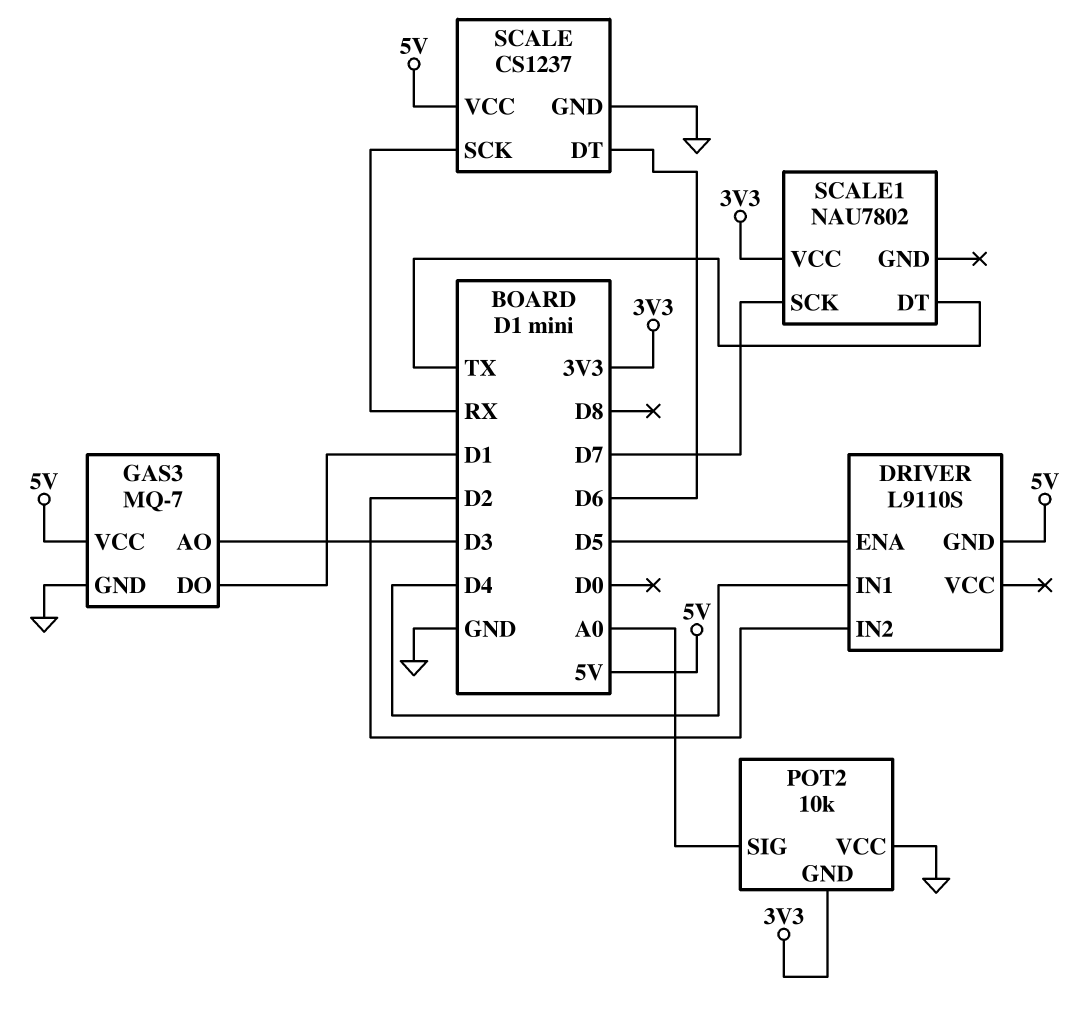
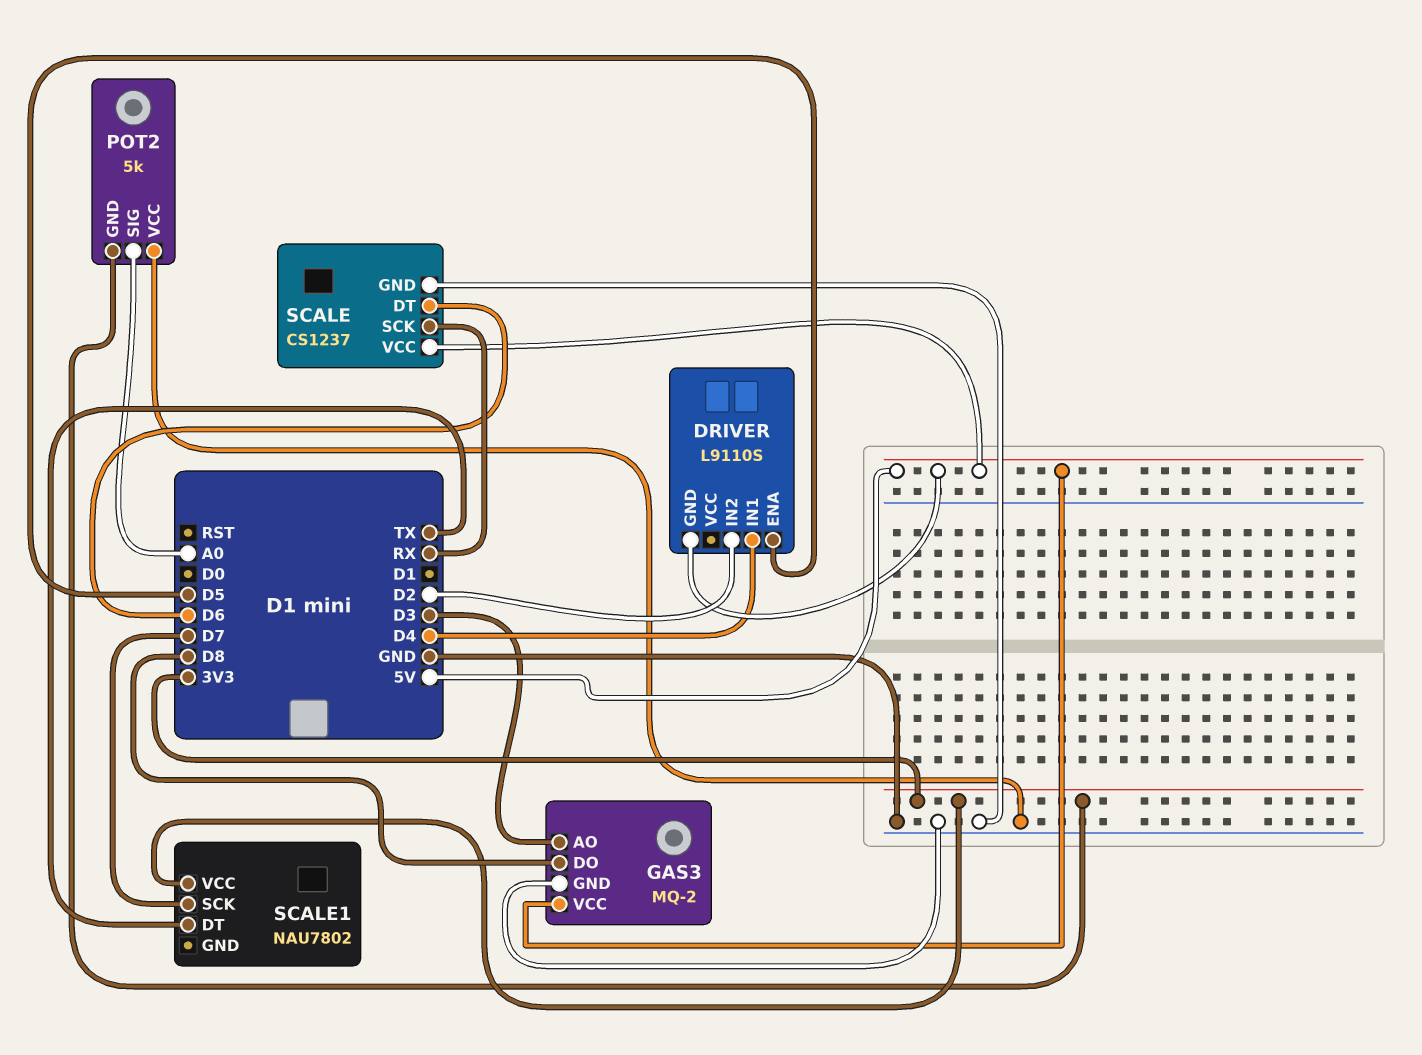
GAS3: MQ-7 -> MQ-2
GAS3 pin DO: D1 -> D8
POT2: 10k -> 5k

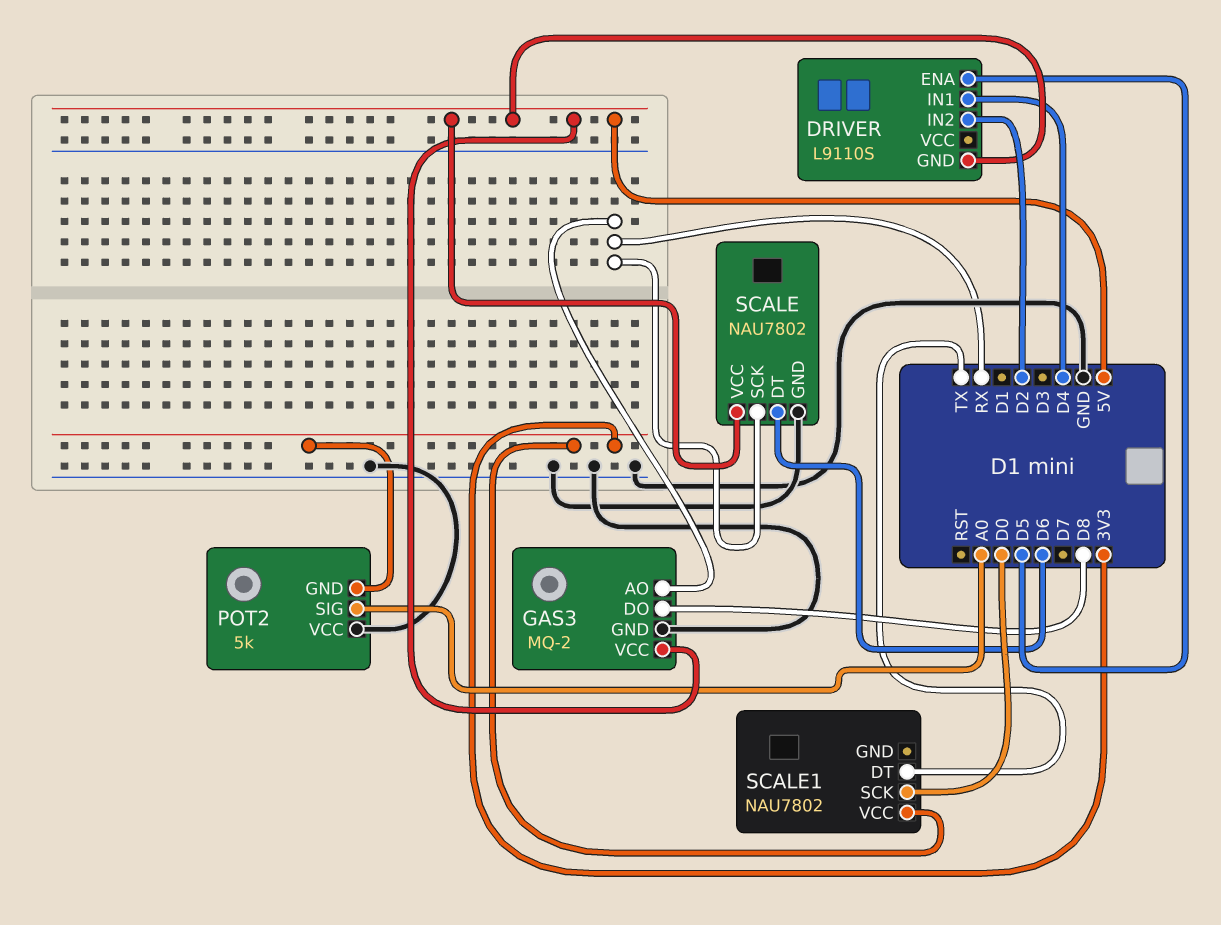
GAS3 pin AO: D3 -> RX
SCALE: CS1237 -> NAU7802
SCALE1 pin SCK: D7 -> D0

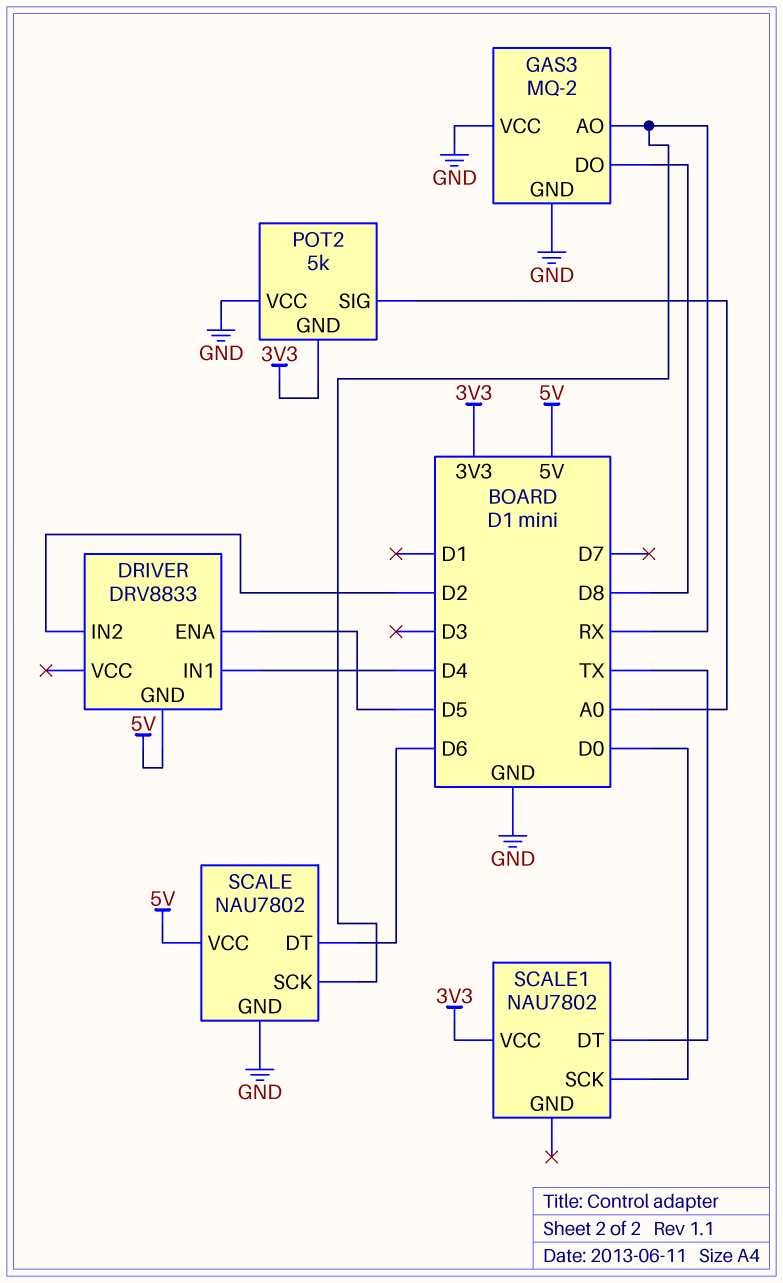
DRIVER: L9110S -> DRV8833
GAS3 pin VCC: 5V -> GND

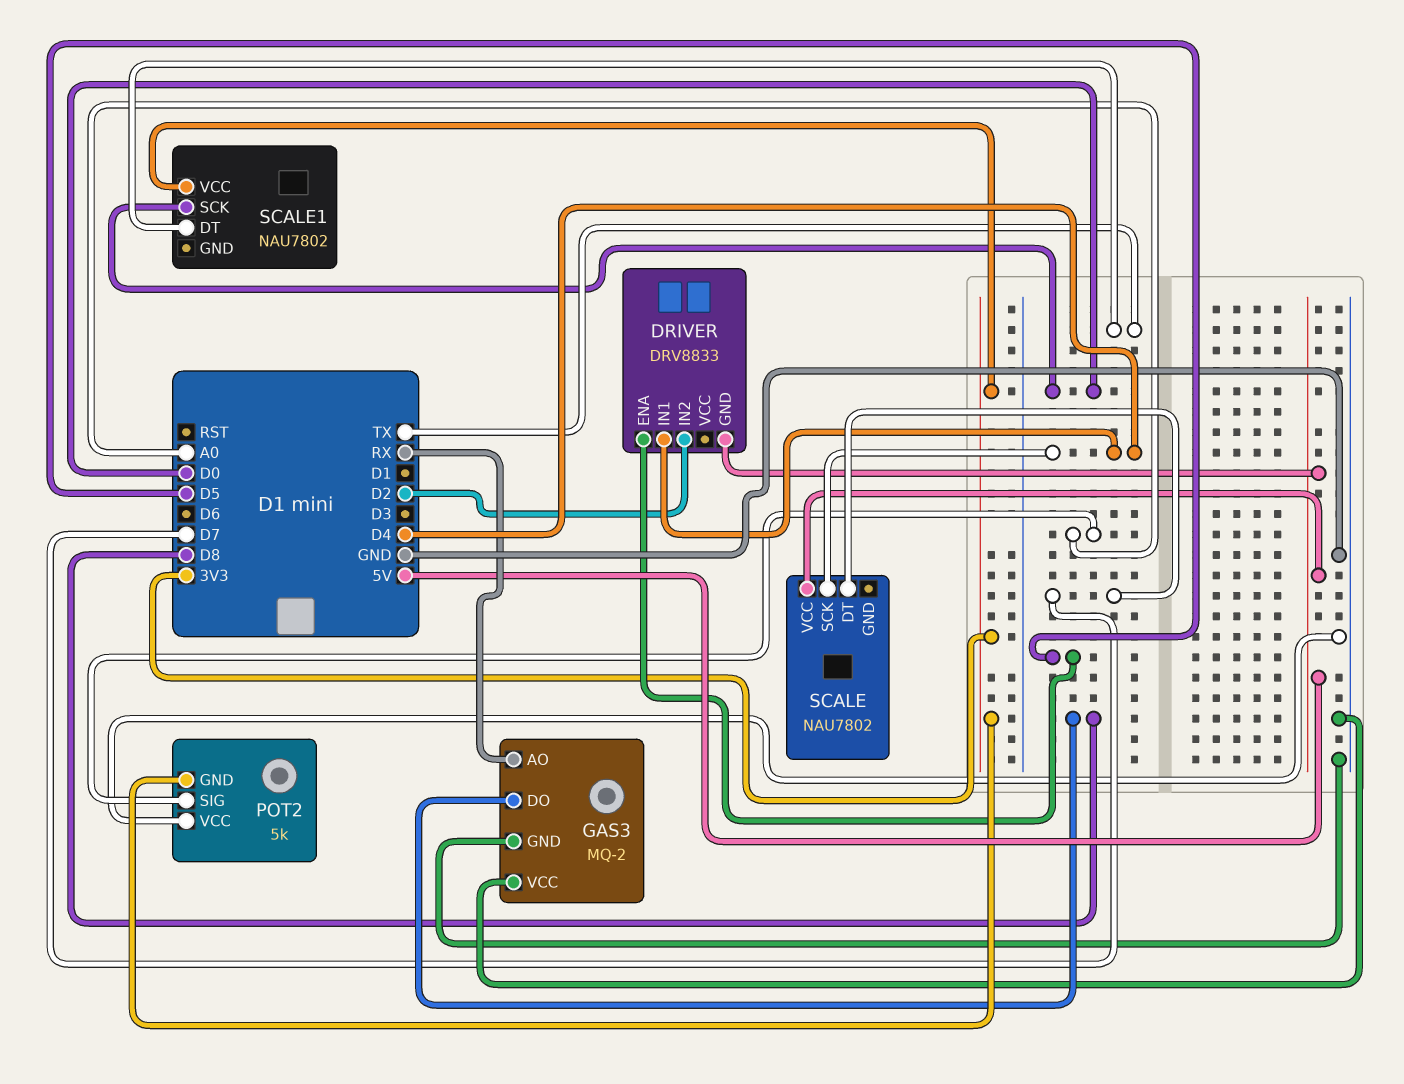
SCALE pin DT: D6 -> D7
SCALE pin GND: GND -> none
SCALE pin SCK: RX -> D4

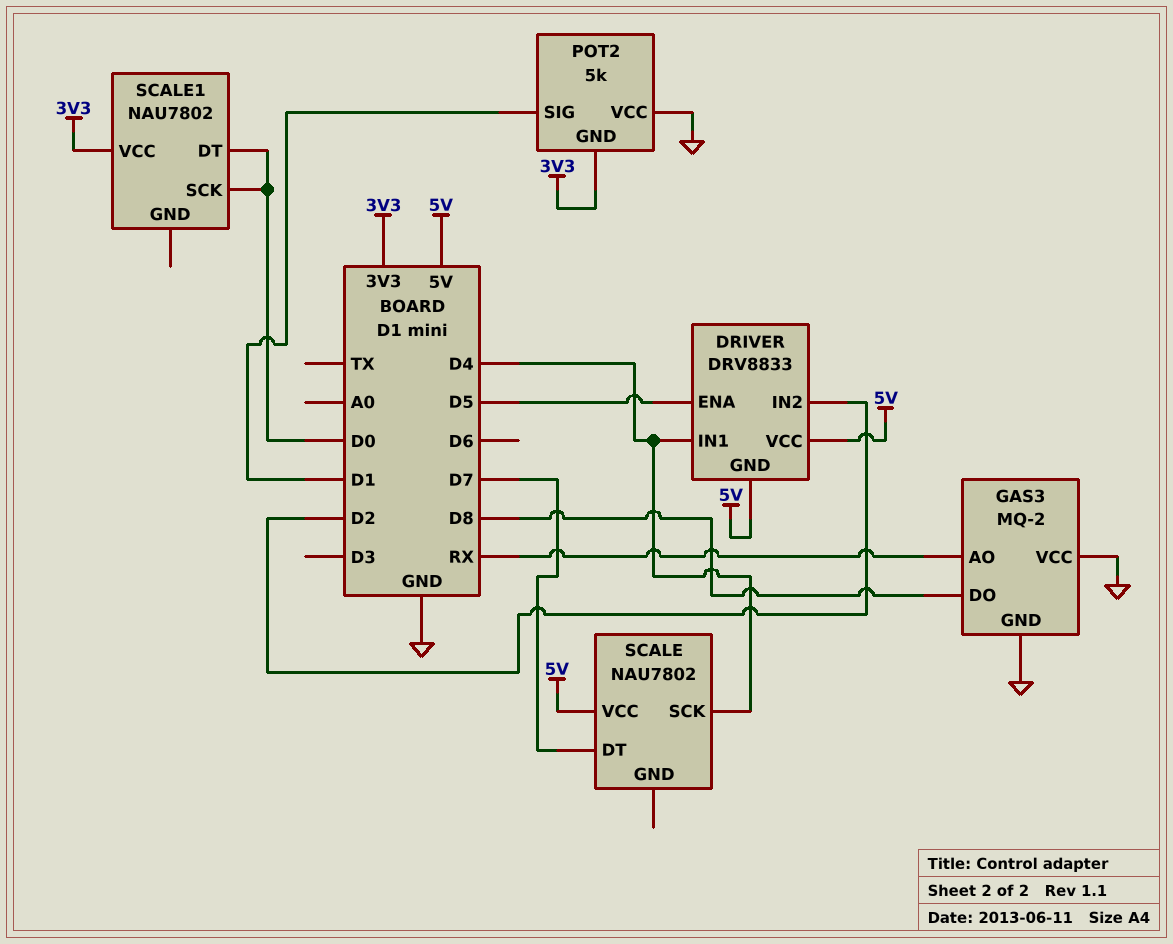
DRIVER pin VCC: none -> 5V
POT2 pin SIG: A0 -> D1
SCALE1 pin DT: TX -> D0

